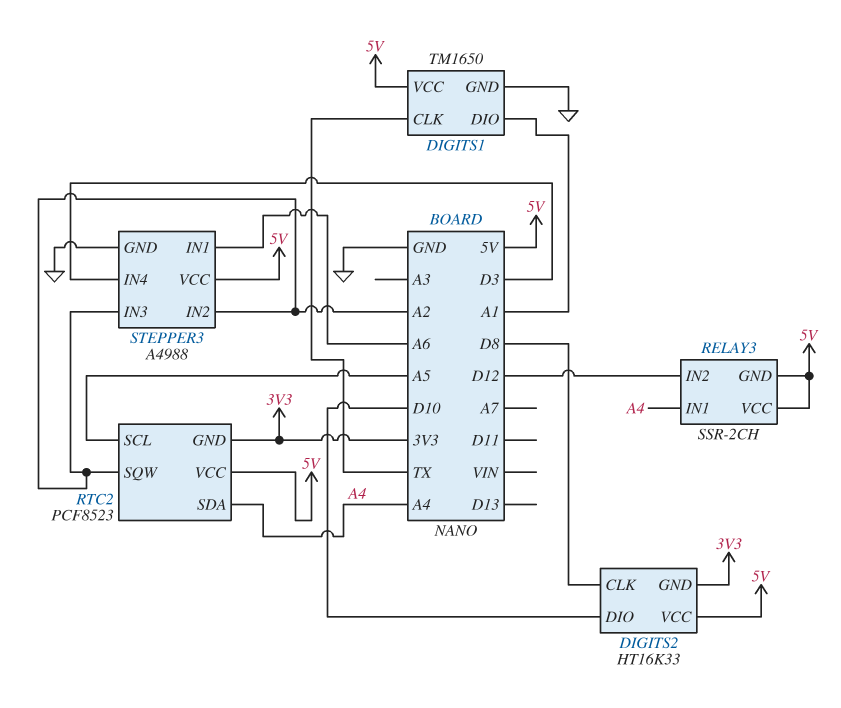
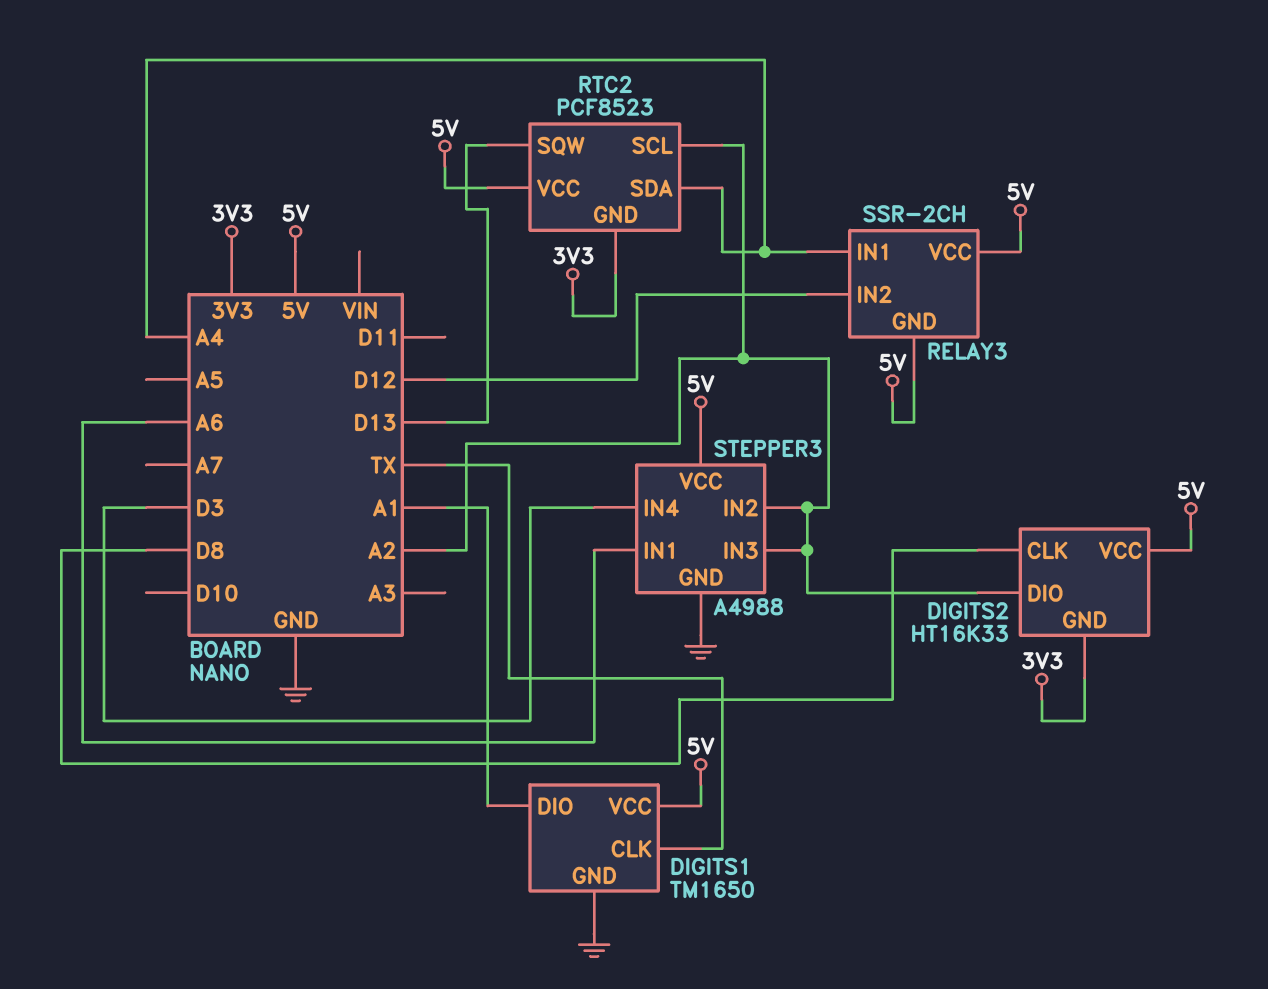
DIGITS2 pin DIO: D10 -> A2
RTC2 pin SCL: A5 -> A2
RTC2 pin SQW: A2 -> D13

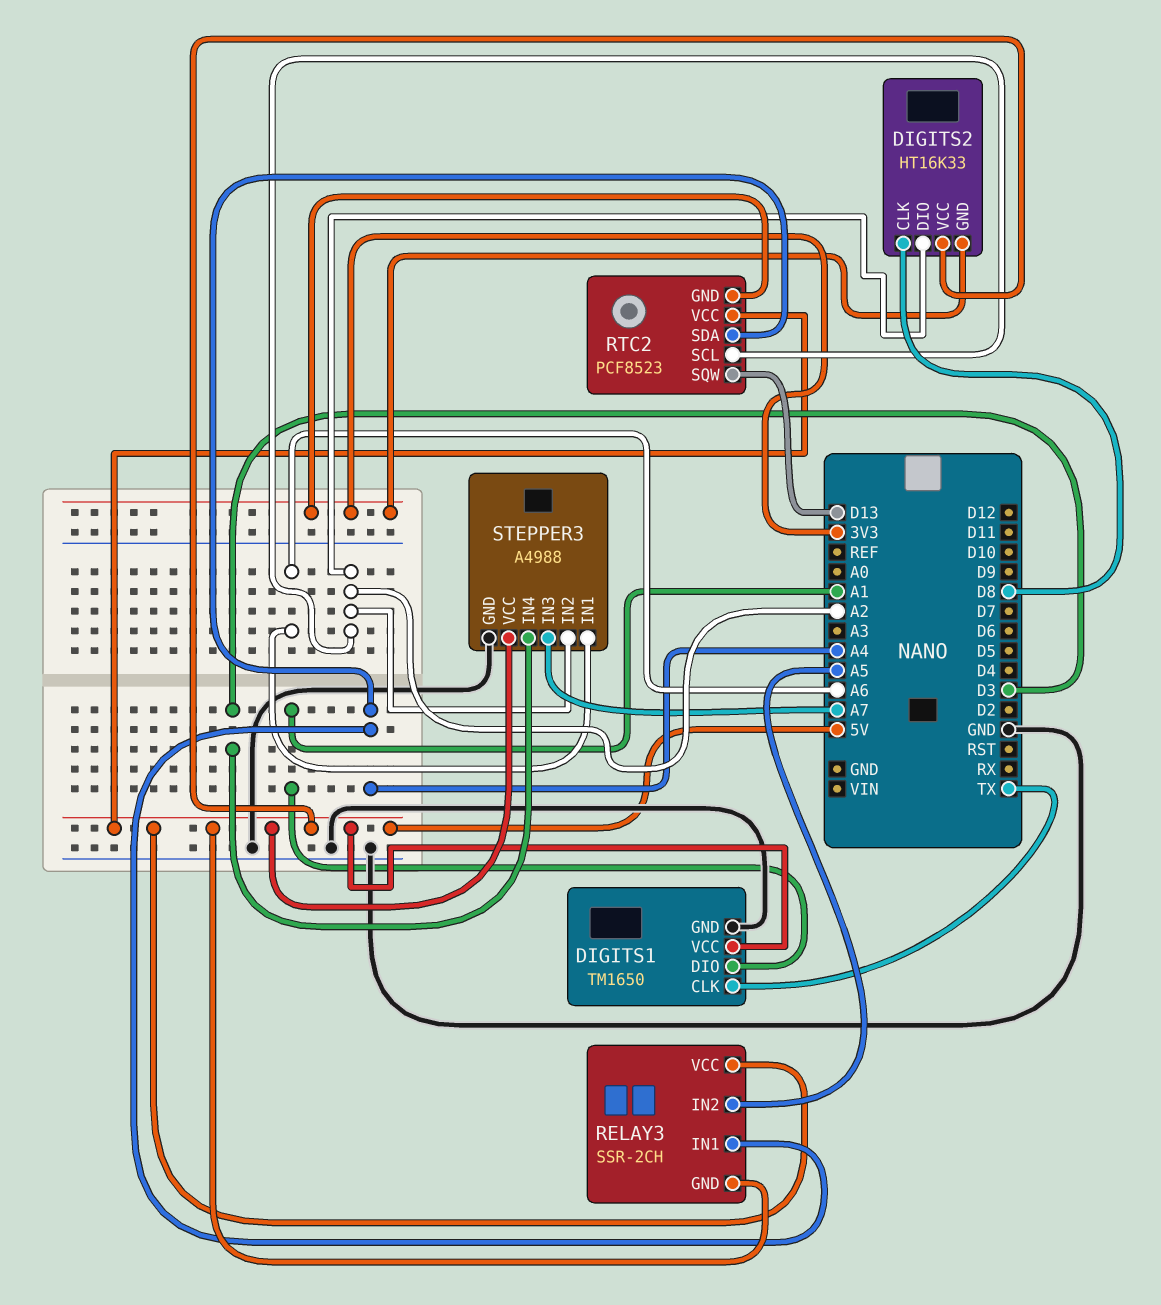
RELAY3 pin IN2: D12 -> A5
STEPPER3 pin IN3: A2 -> A7

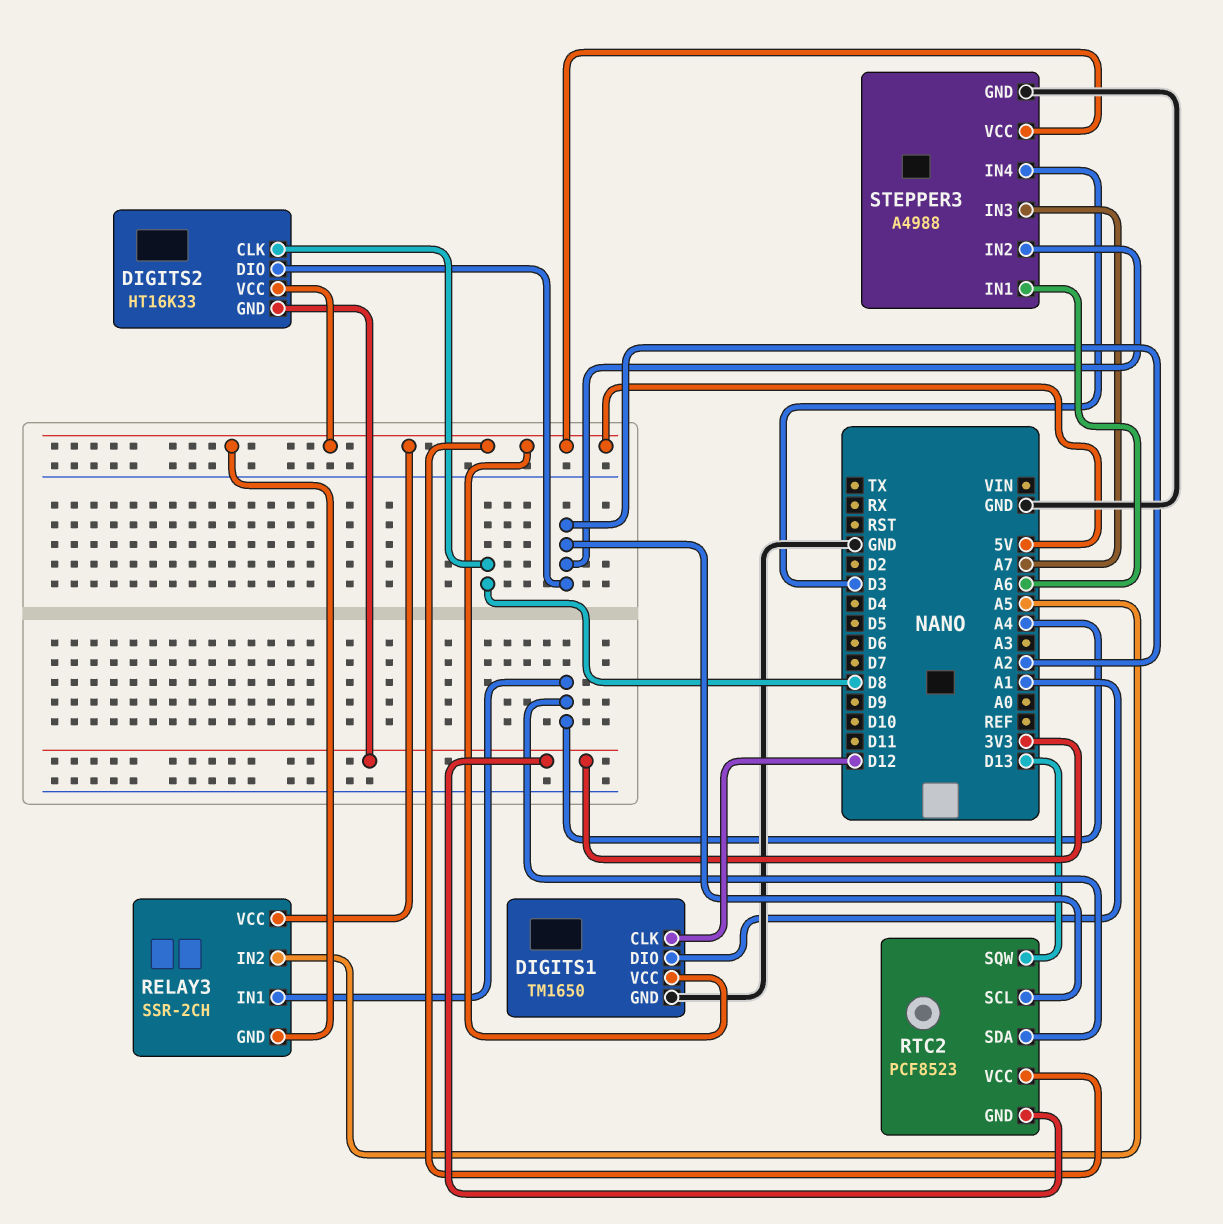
DIGITS1 pin CLK: TX -> D12

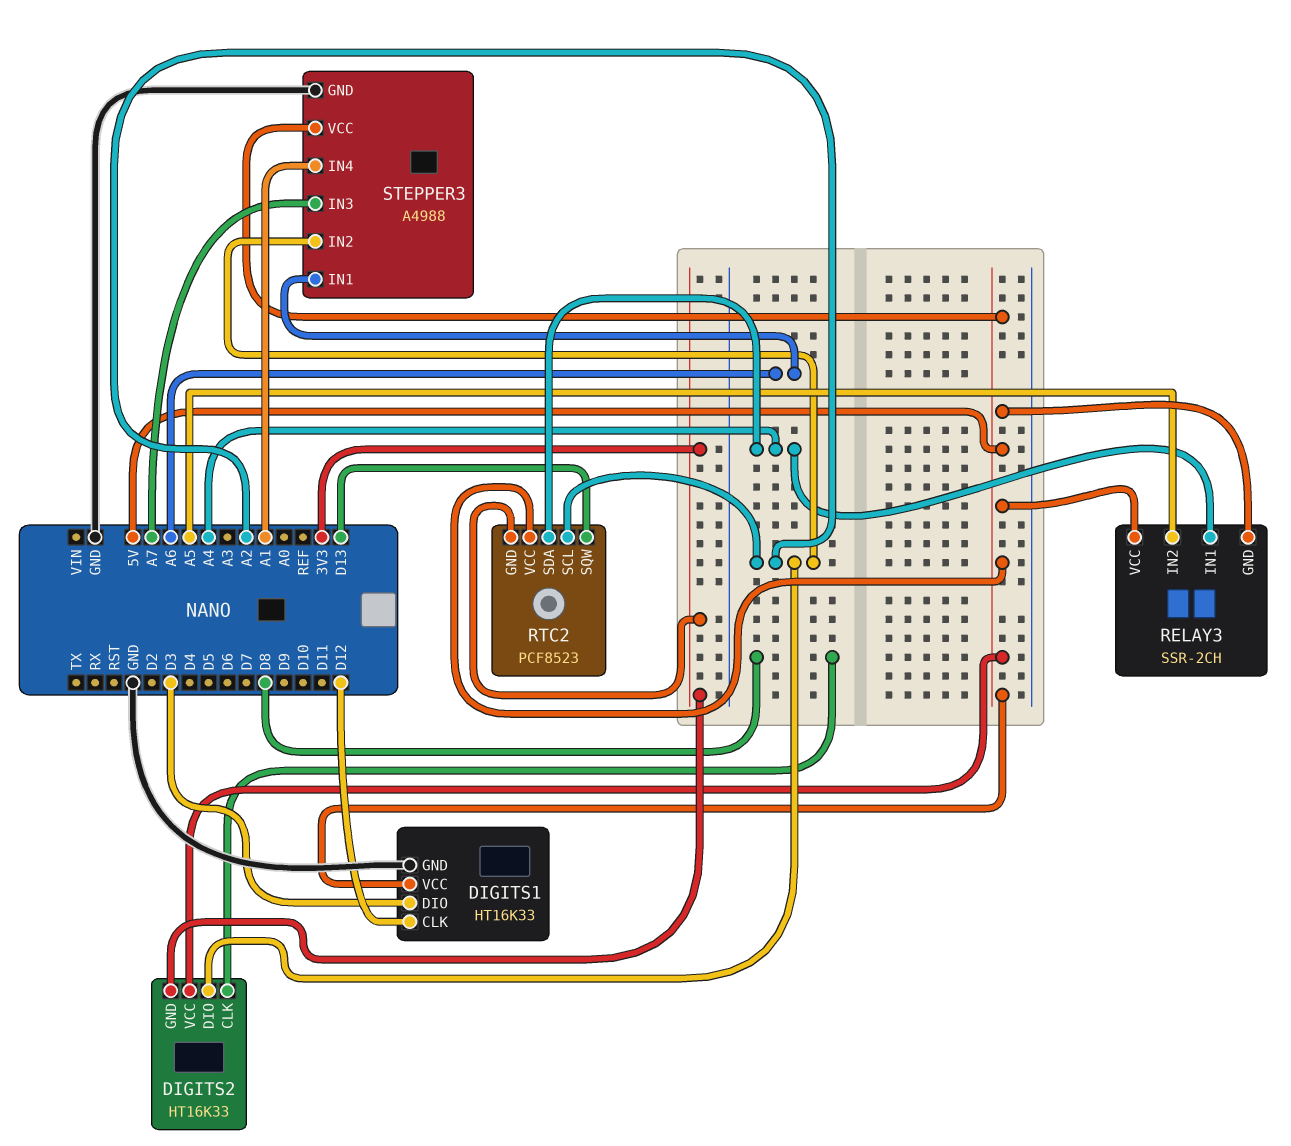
DIGITS1: TM1650 -> HT16K33
DIGITS1 pin DIO: A1 -> D3
STEPPER3 pin IN4: D3 -> A1

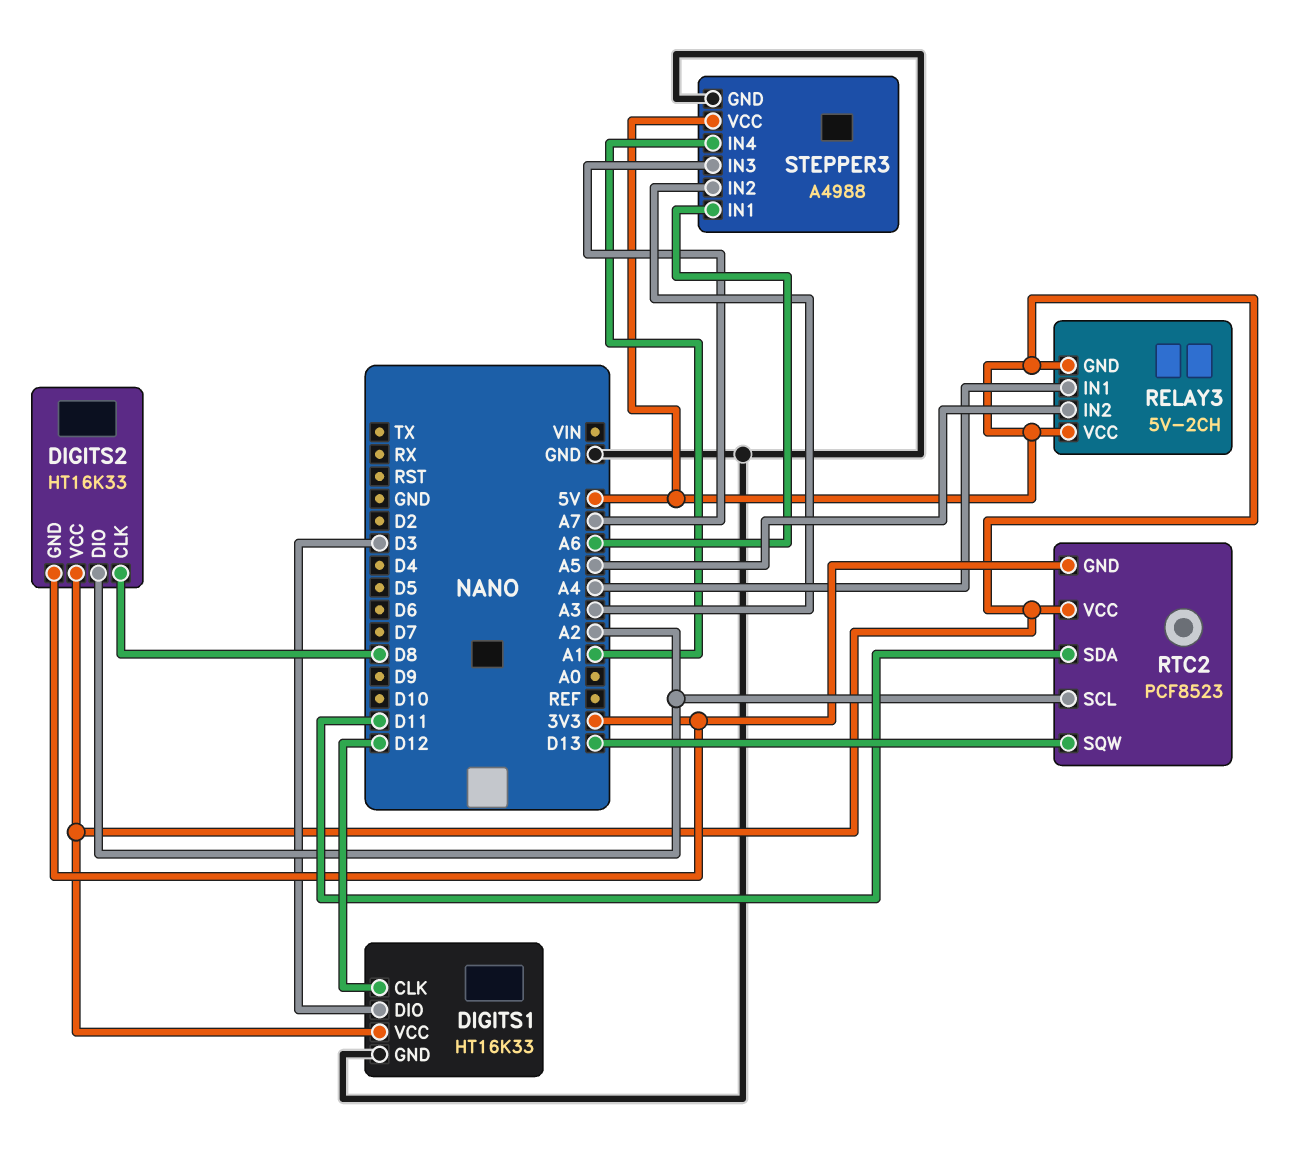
RELAY3: SSR-2CH -> 5V-2CH
RTC2 pin SDA: A4 -> D11
STEPPER3 pin IN2: A2 -> A3

